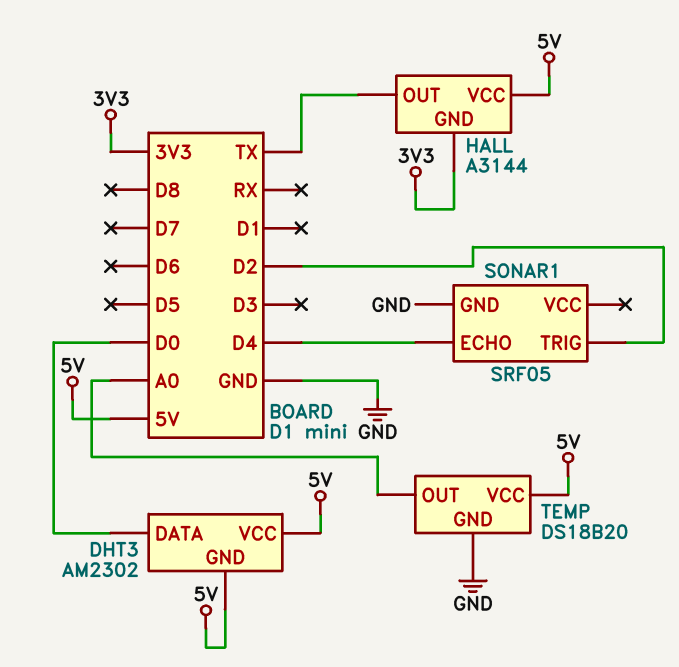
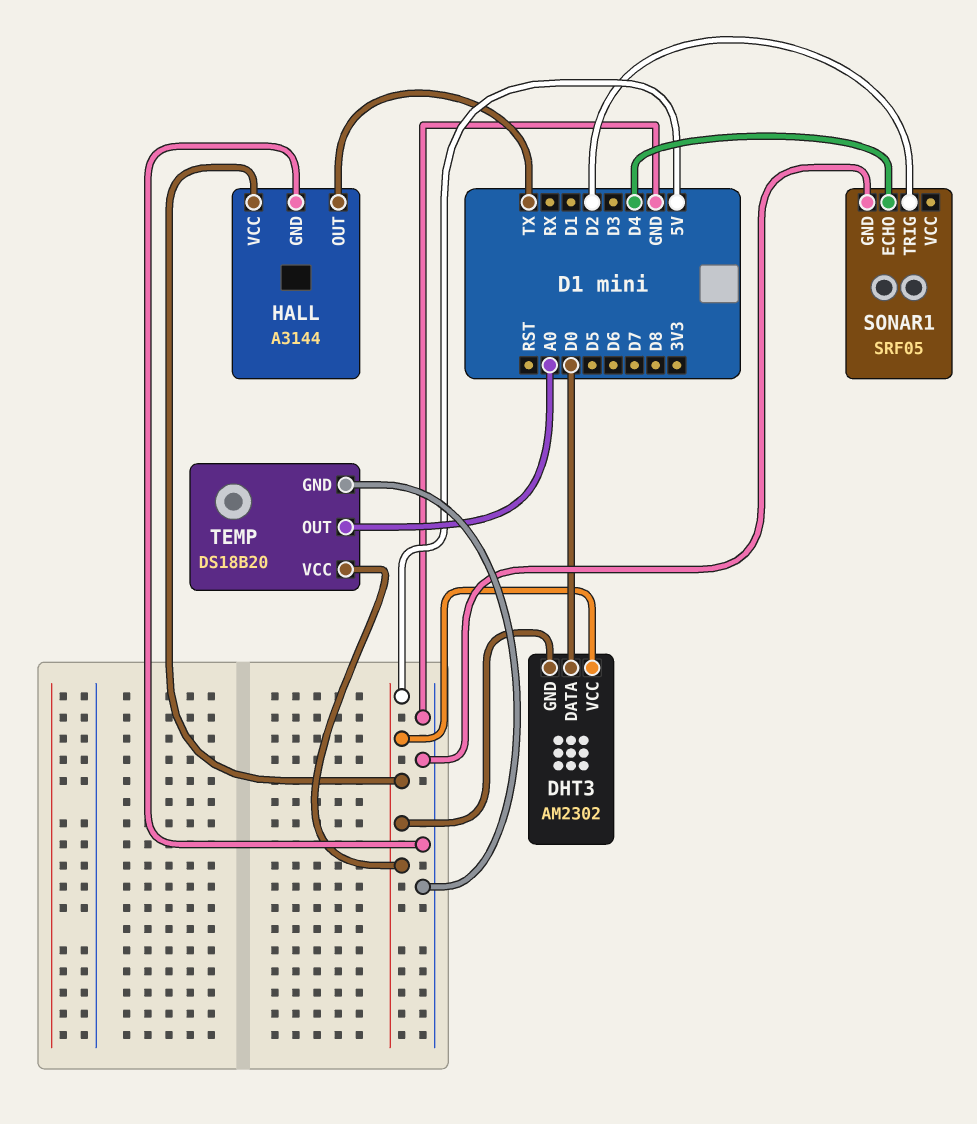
HALL pin GND: 3V3 -> GND

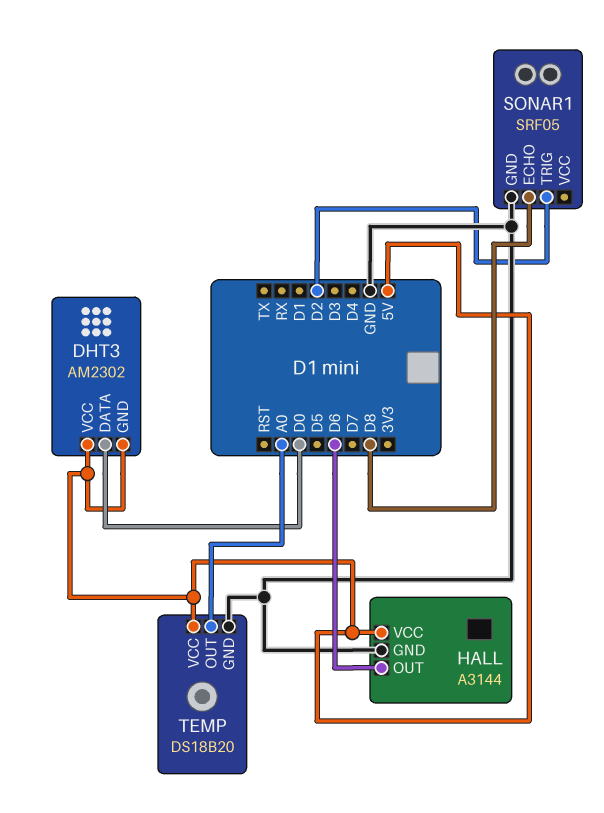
HALL pin OUT: TX -> D6
SONAR1 pin ECHO: D4 -> D8

